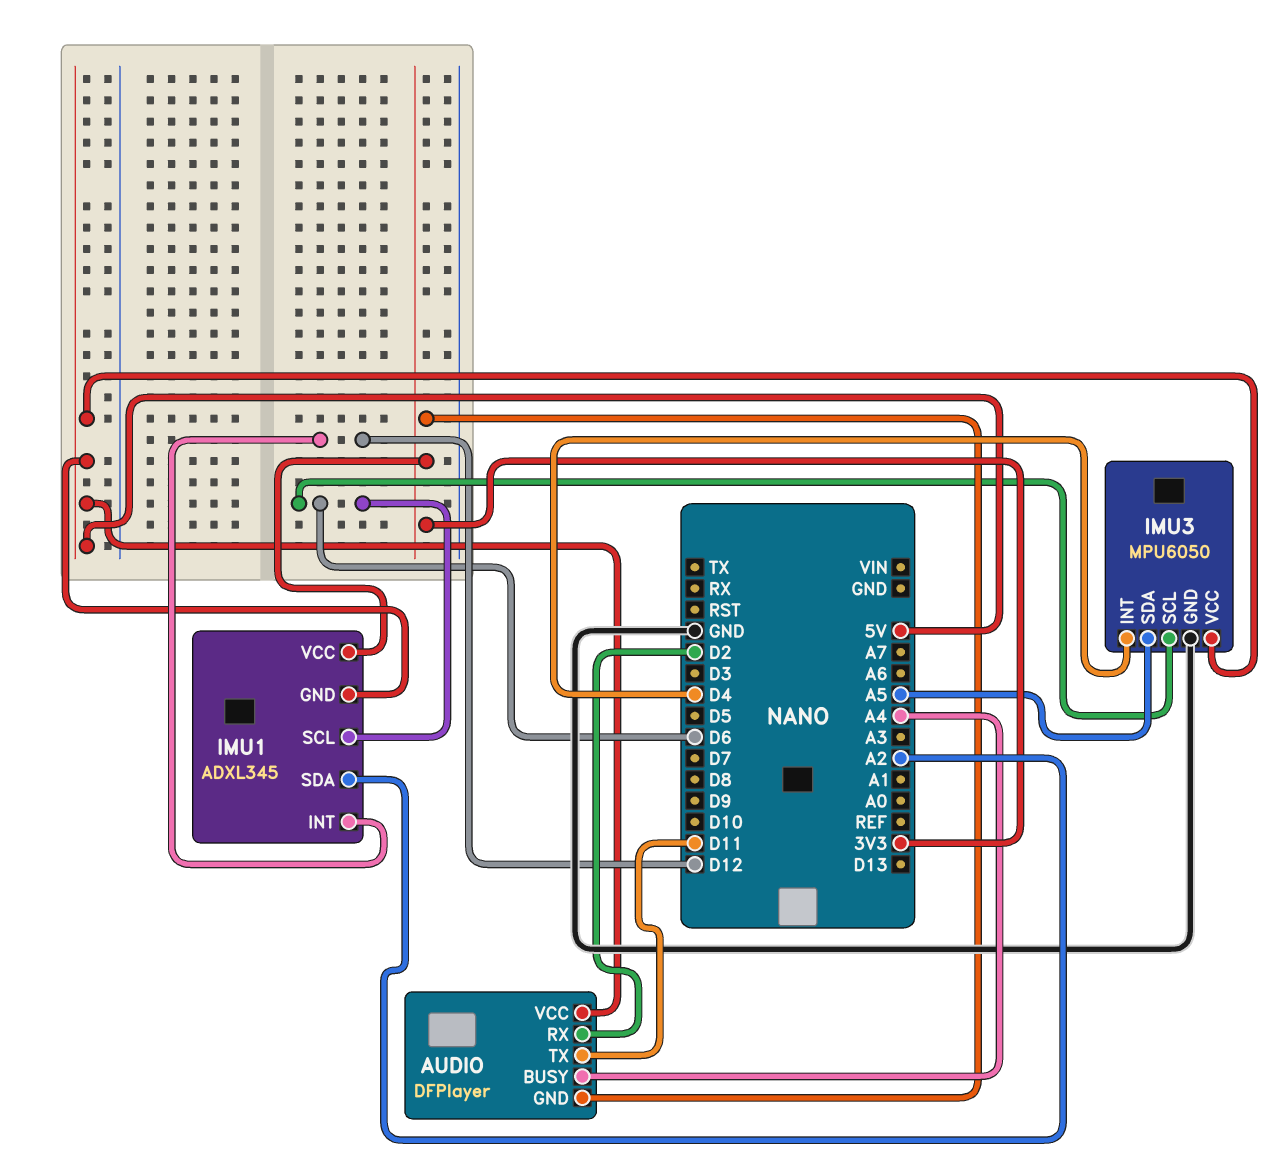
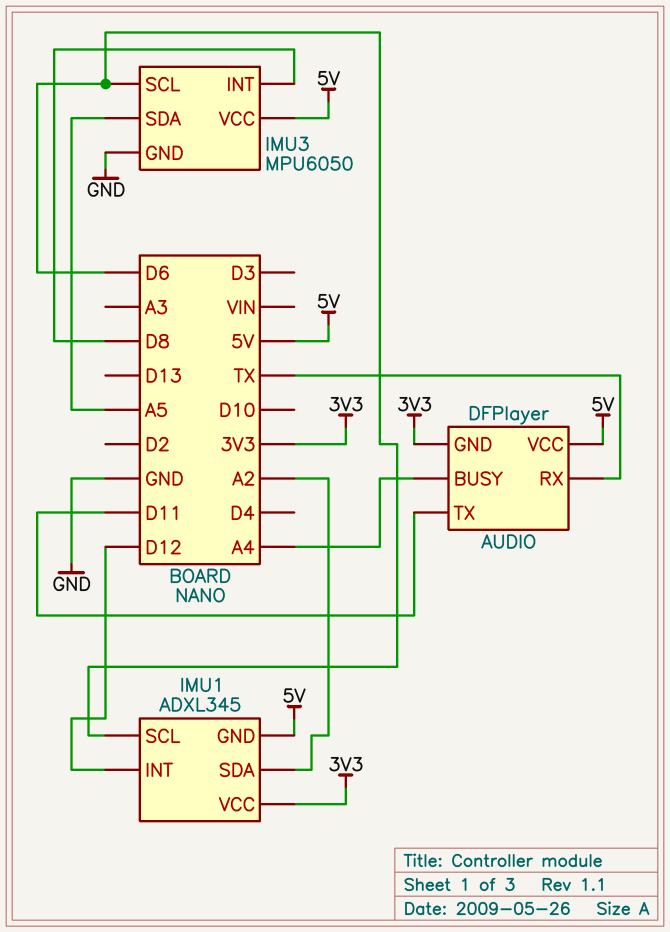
AUDIO pin RX: D2 -> TX
IMU3 pin INT: D4 -> D8

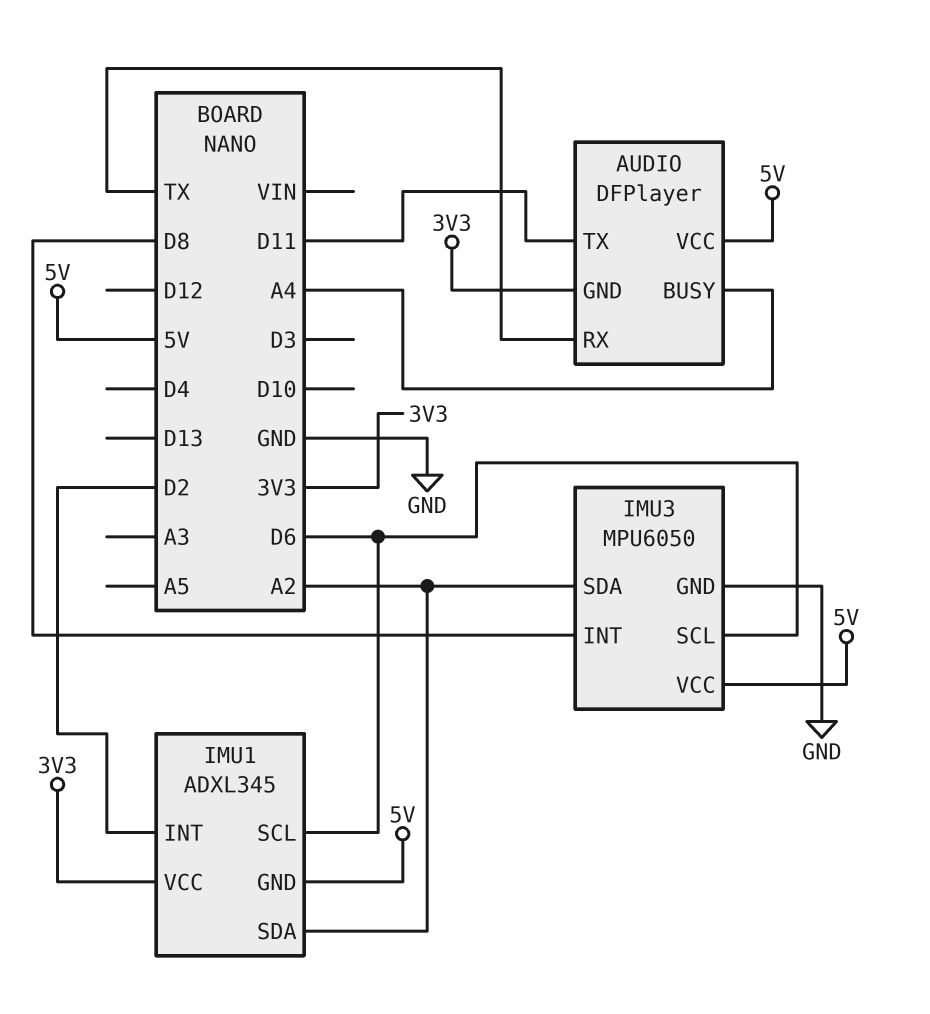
IMU1 pin INT: D12 -> D2
IMU3 pin SDA: A5 -> A2

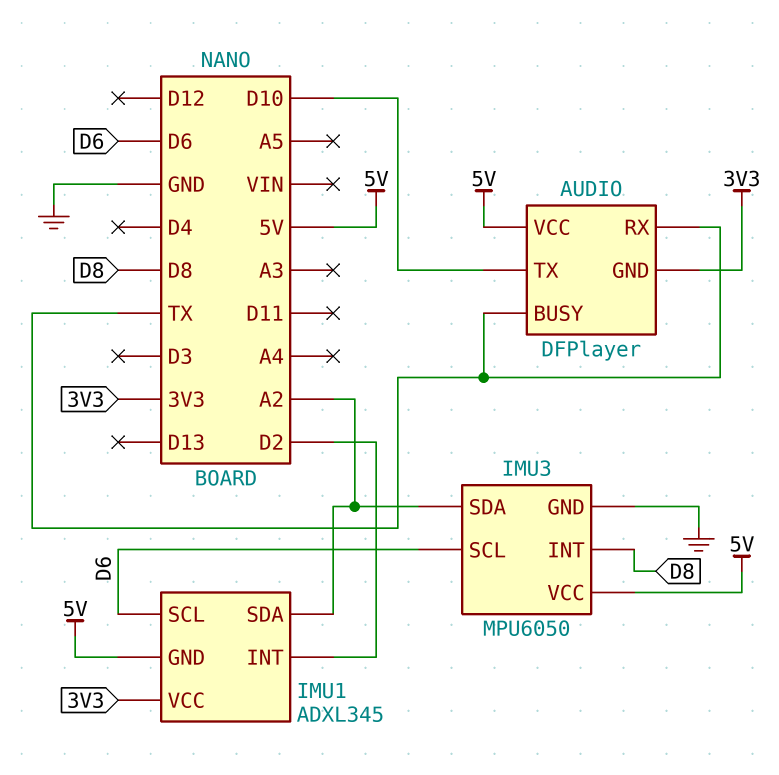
AUDIO pin BUSY: A4 -> TX
AUDIO pin TX: D11 -> D10

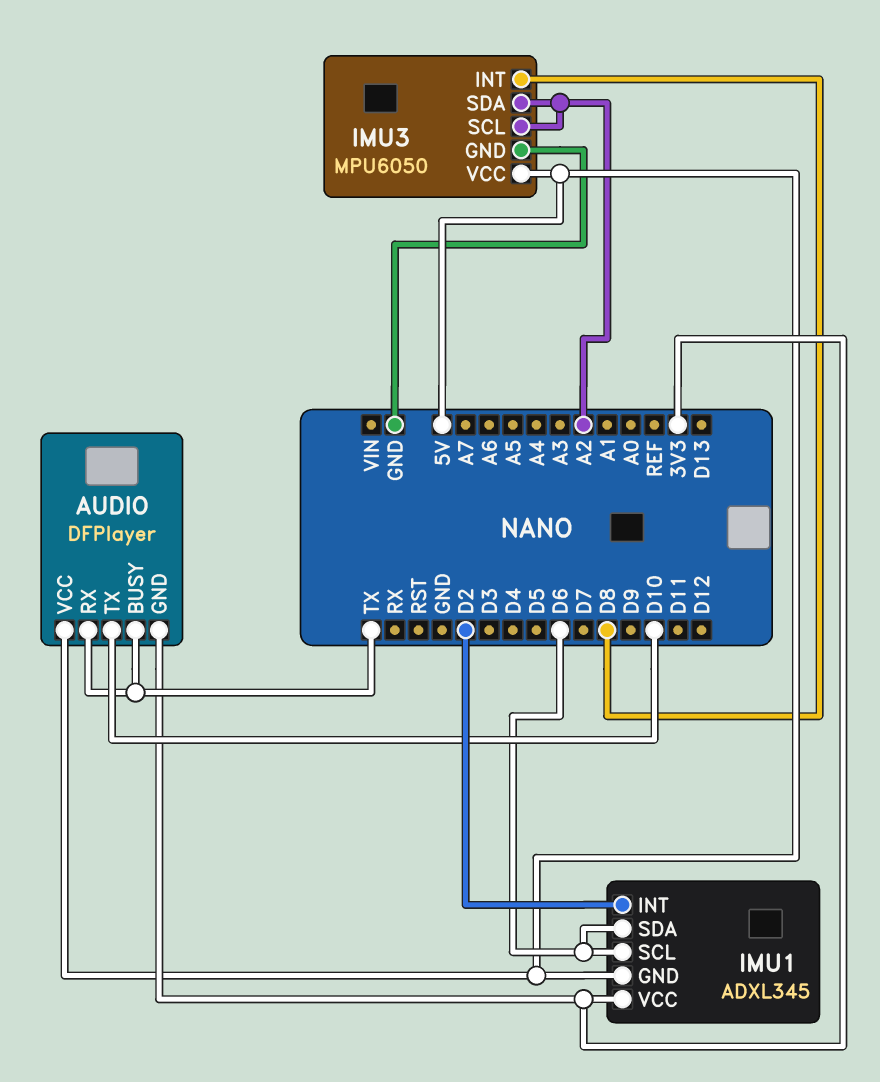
IMU1 pin SDA: A2 -> D6
IMU3 pin SCL: D6 -> A2

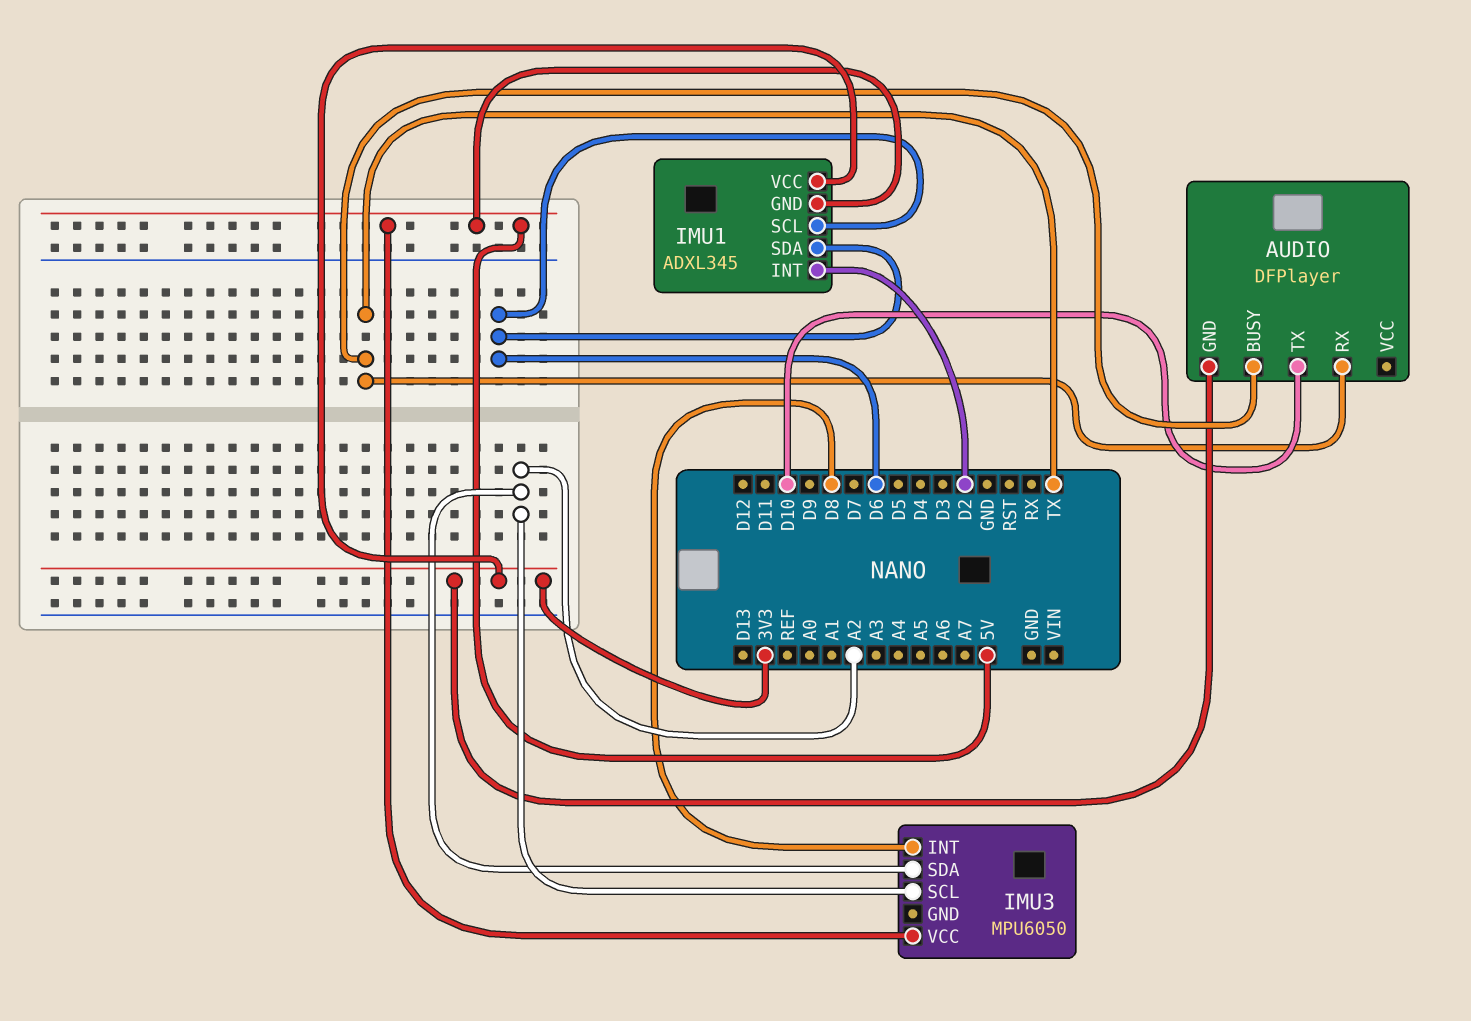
AUDIO pin VCC: 5V -> none
IMU3 pin GND: GND -> none

